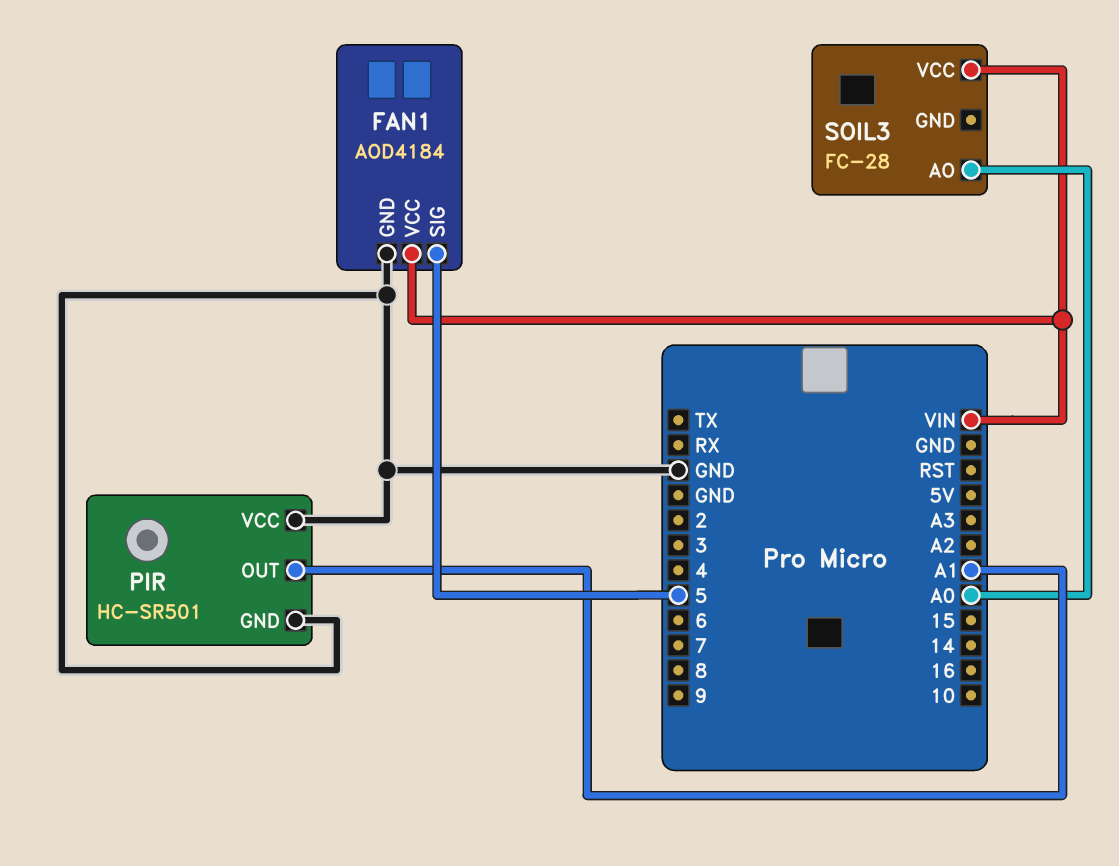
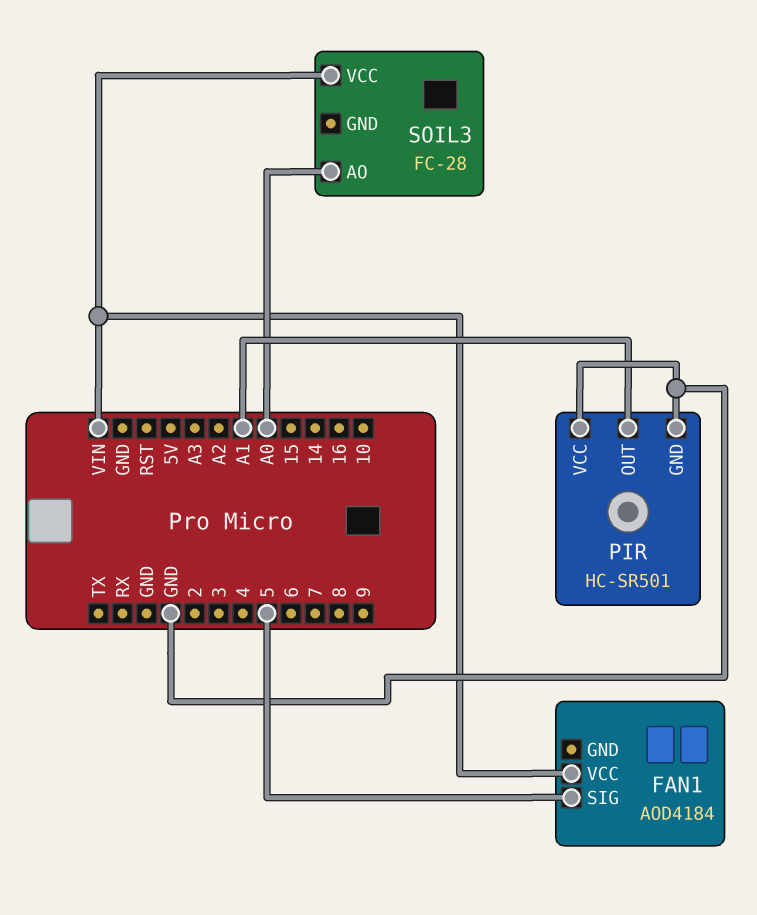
FAN1 pin GND: GND -> none

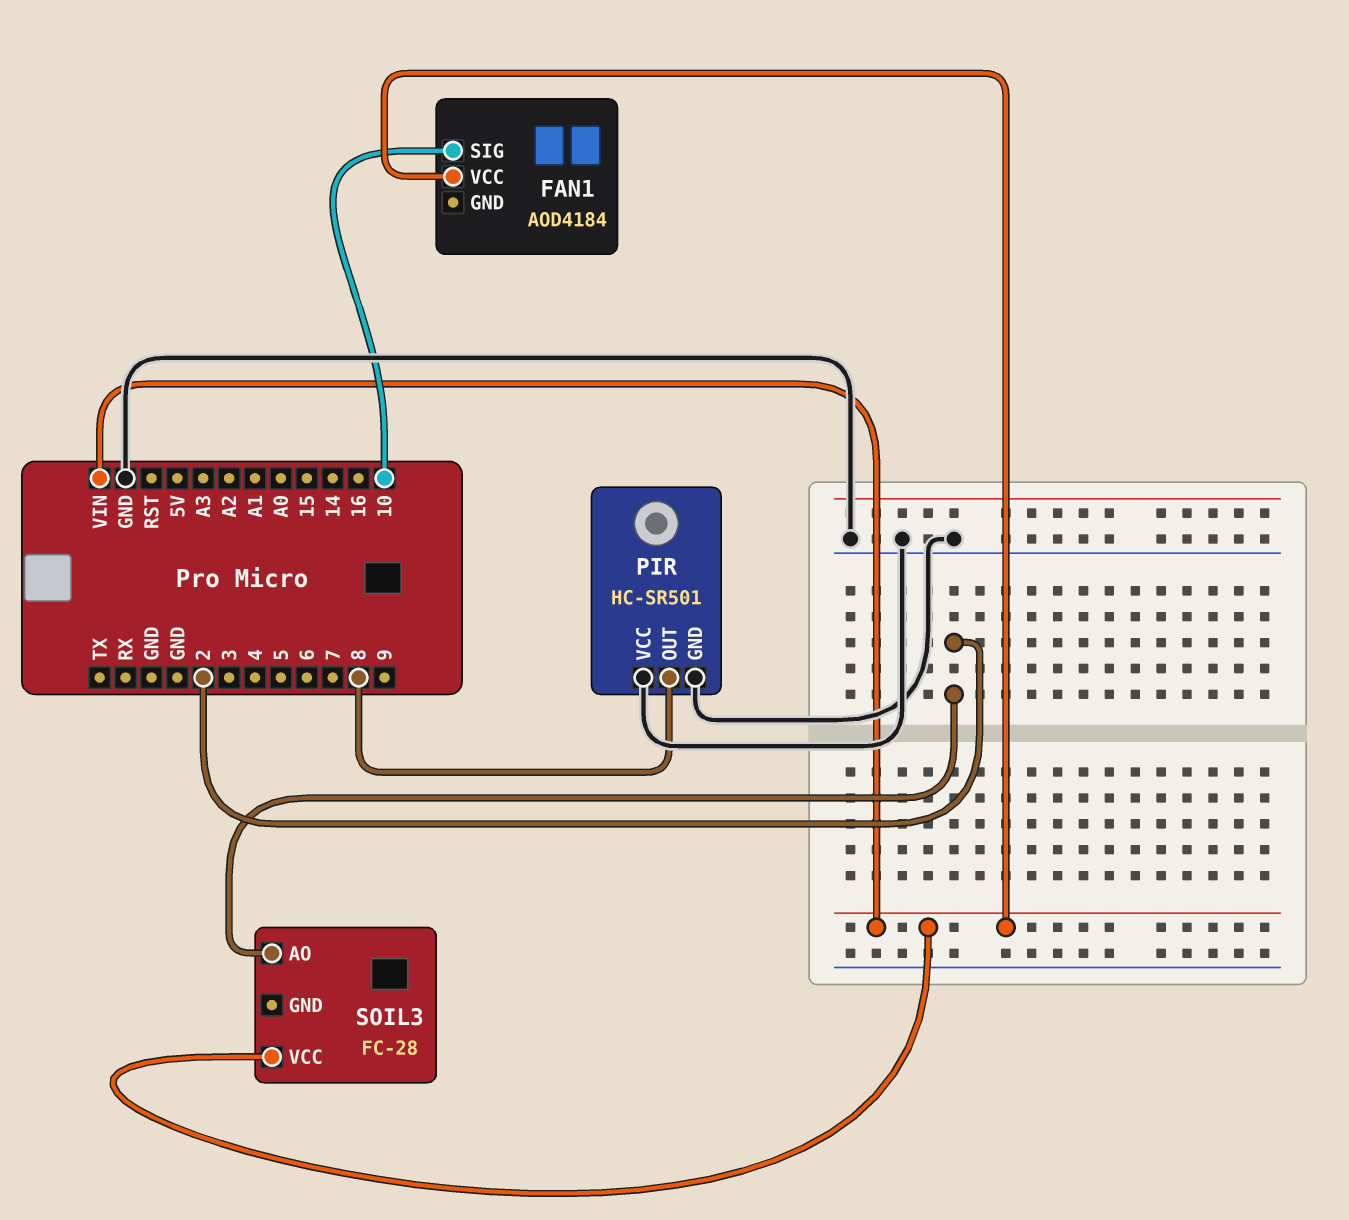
FAN1 pin SIG: 5 -> 10
PIR pin OUT: A1 -> 8
SOIL3 pin AO: A0 -> 2

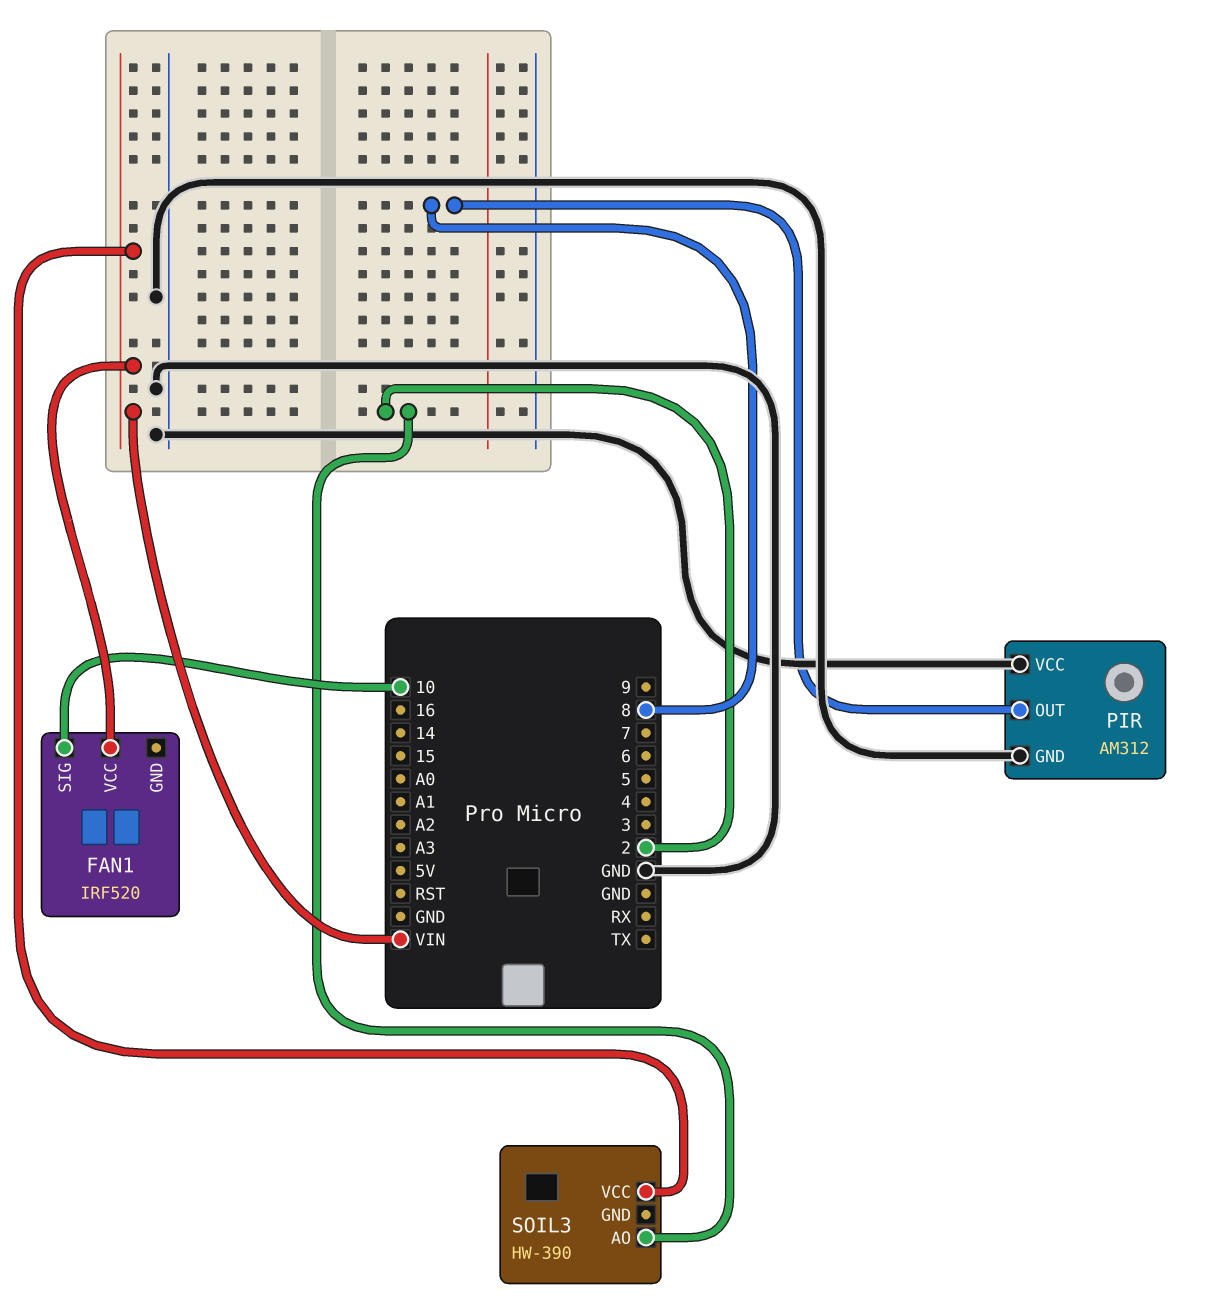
FAN1: AOD4184 -> IRF520
PIR: HC-SR501 -> AM312
SOIL3: FC-28 -> HW-390

